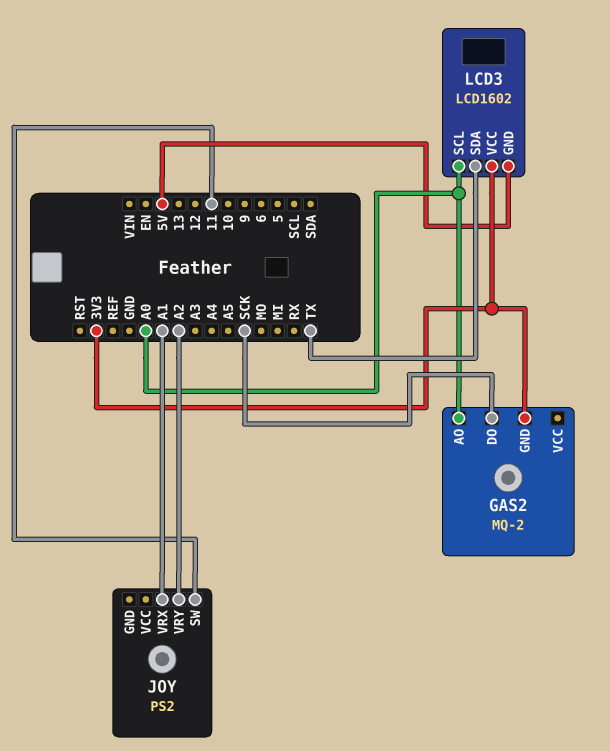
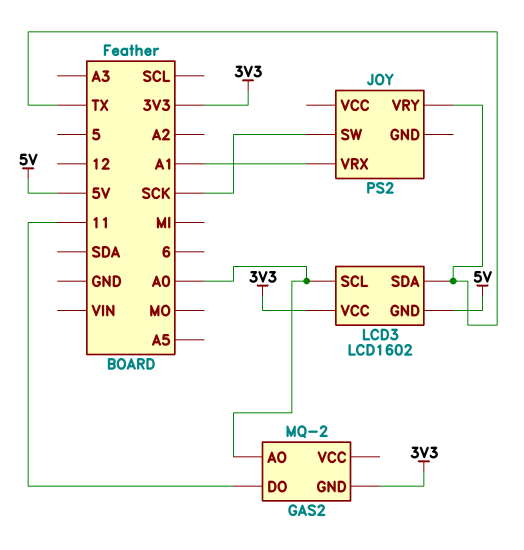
GAS2 pin DO: SCK -> 11
JOY pin SW: 11 -> SCK
JOY pin VRY: A2 -> TX

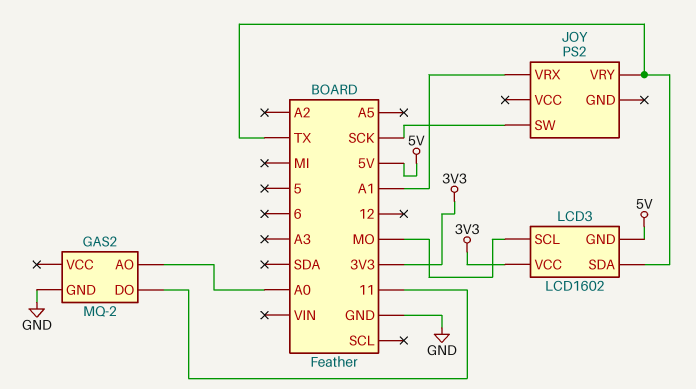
GAS2 pin GND: 3V3 -> GND
LCD3 pin SCL: A0 -> MO

